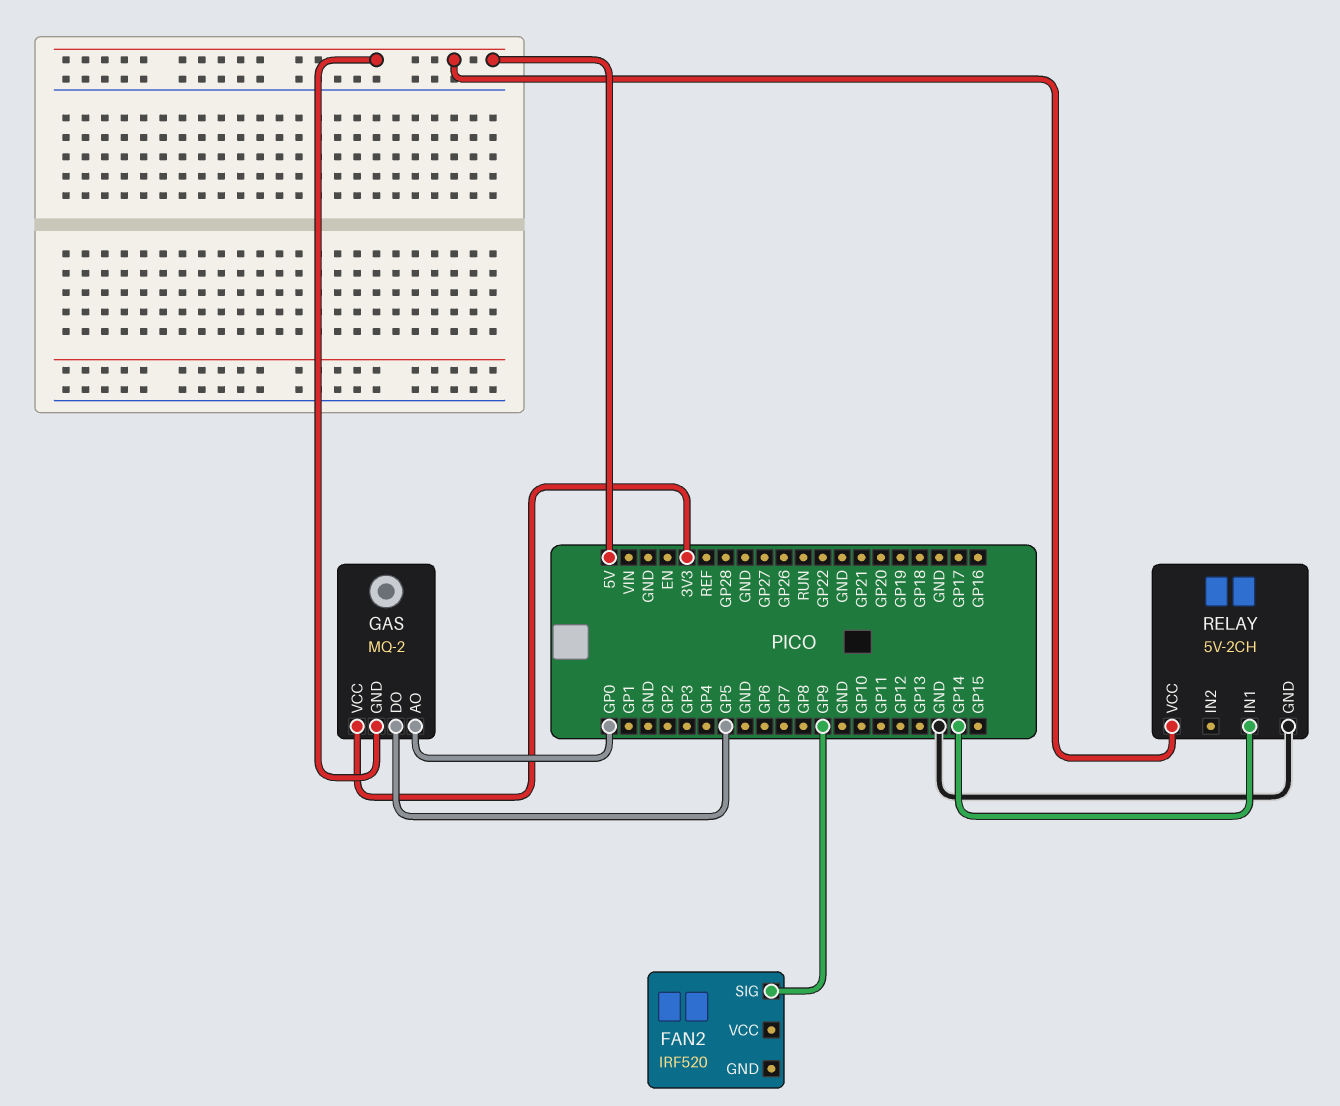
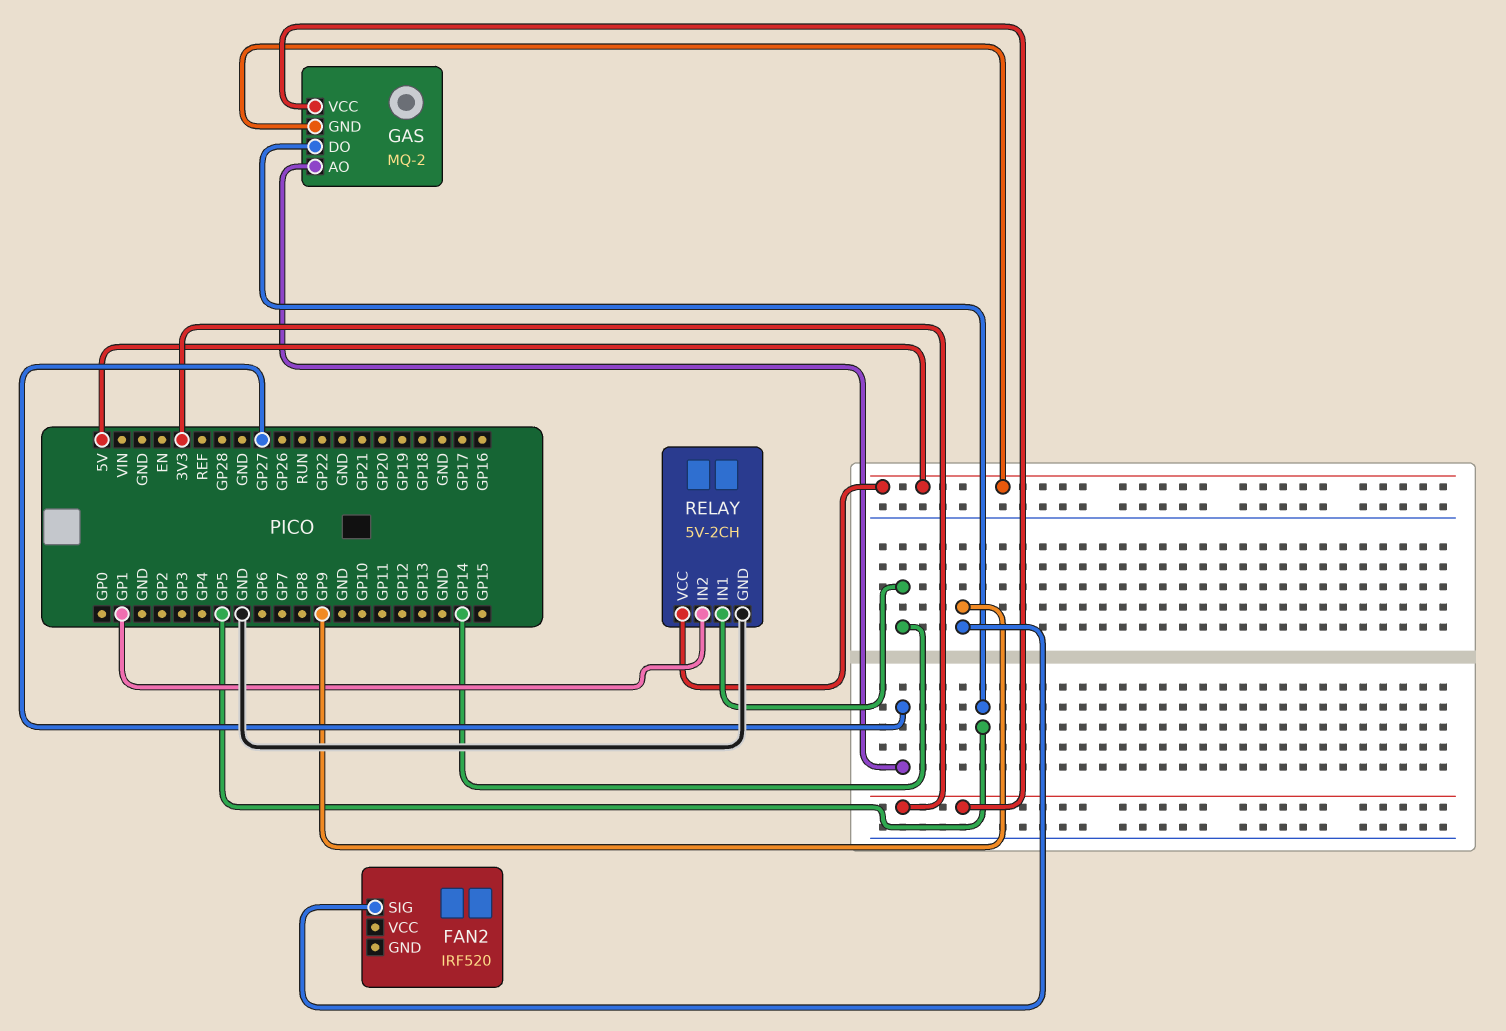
GAS pin AO: GP0 -> GP27
RELAY pin IN2: none -> GP1

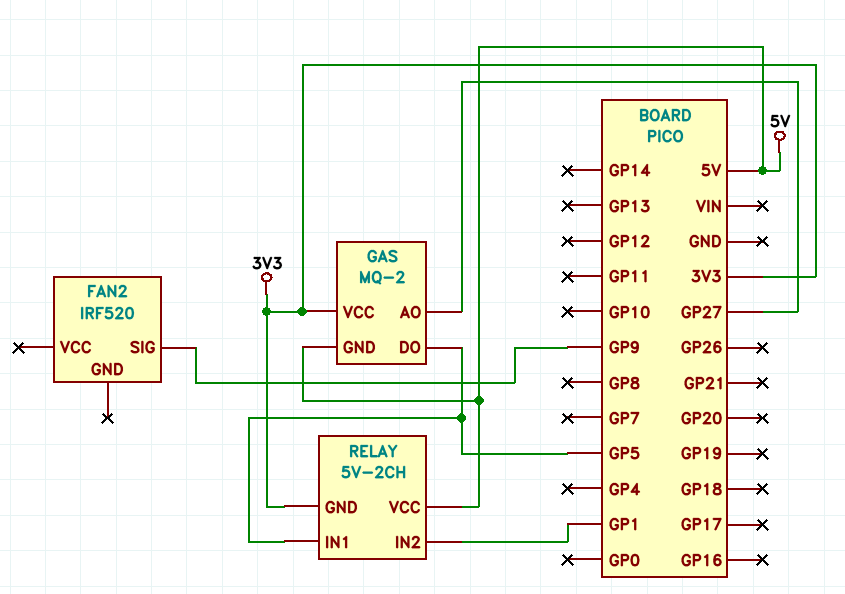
RELAY pin GND: GND -> 3V3
RELAY pin IN1: GP14 -> GP5

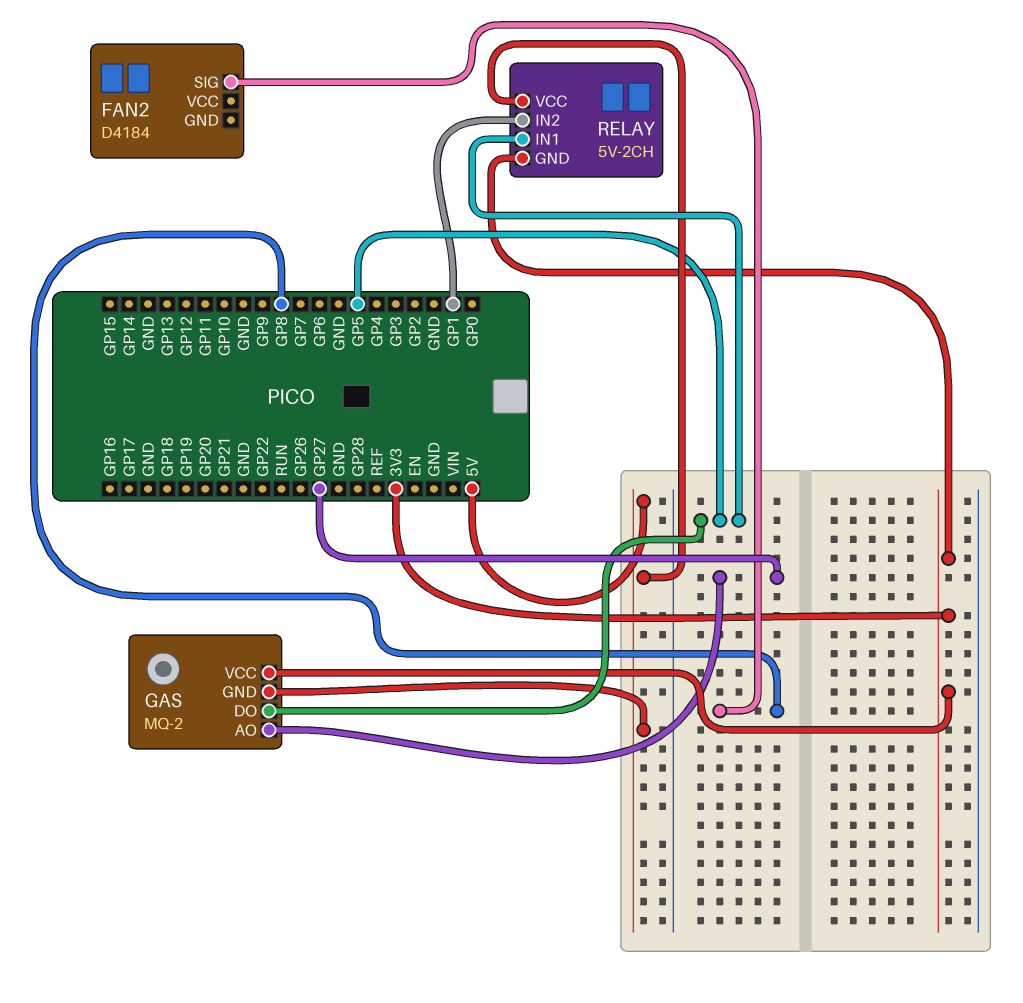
FAN2: IRF520 -> D4184
FAN2 pin SIG: GP9 -> GP8

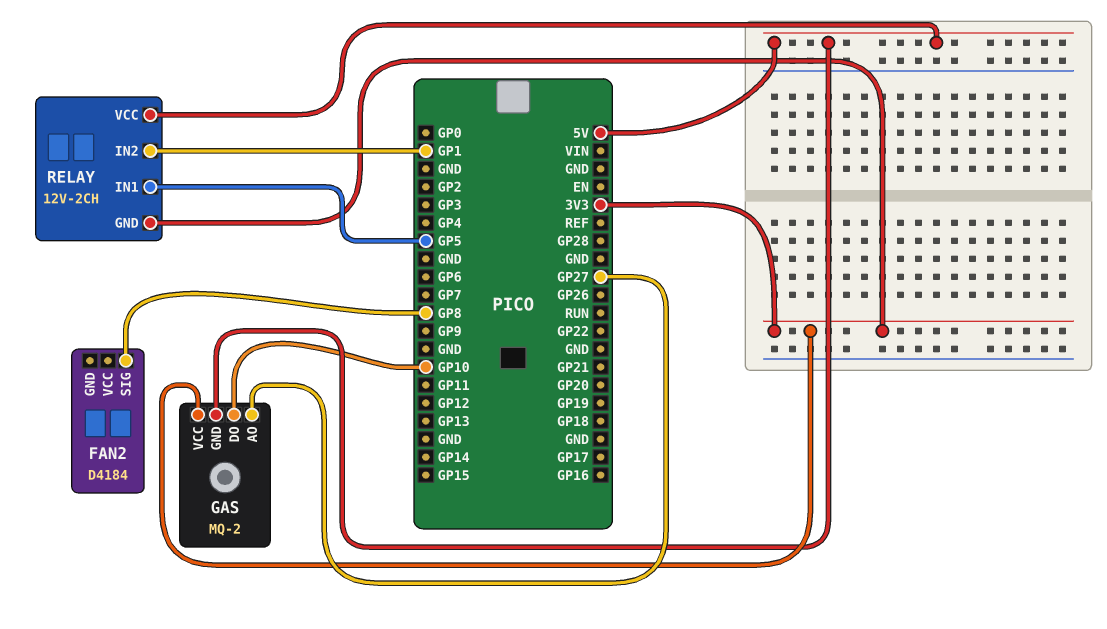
GAS pin DO: GP5 -> GP10
RELAY: 5V-2CH -> 12V-2CH

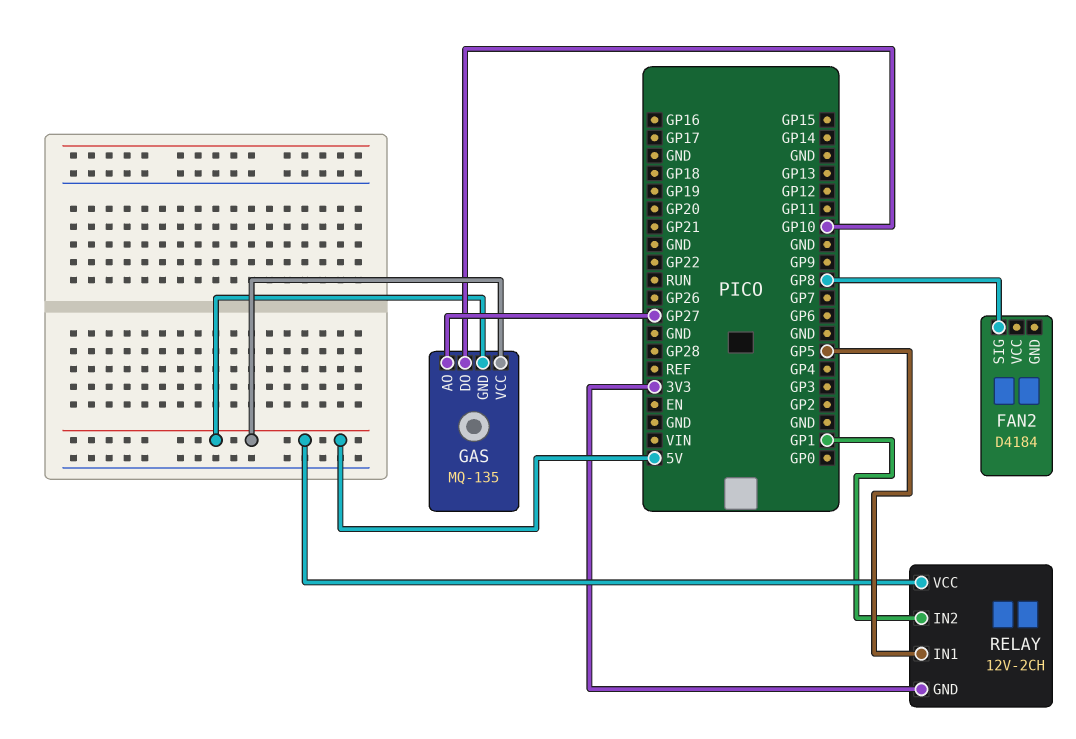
GAS: MQ-2 -> MQ-135
GAS pin VCC: 3V3 -> 5V

